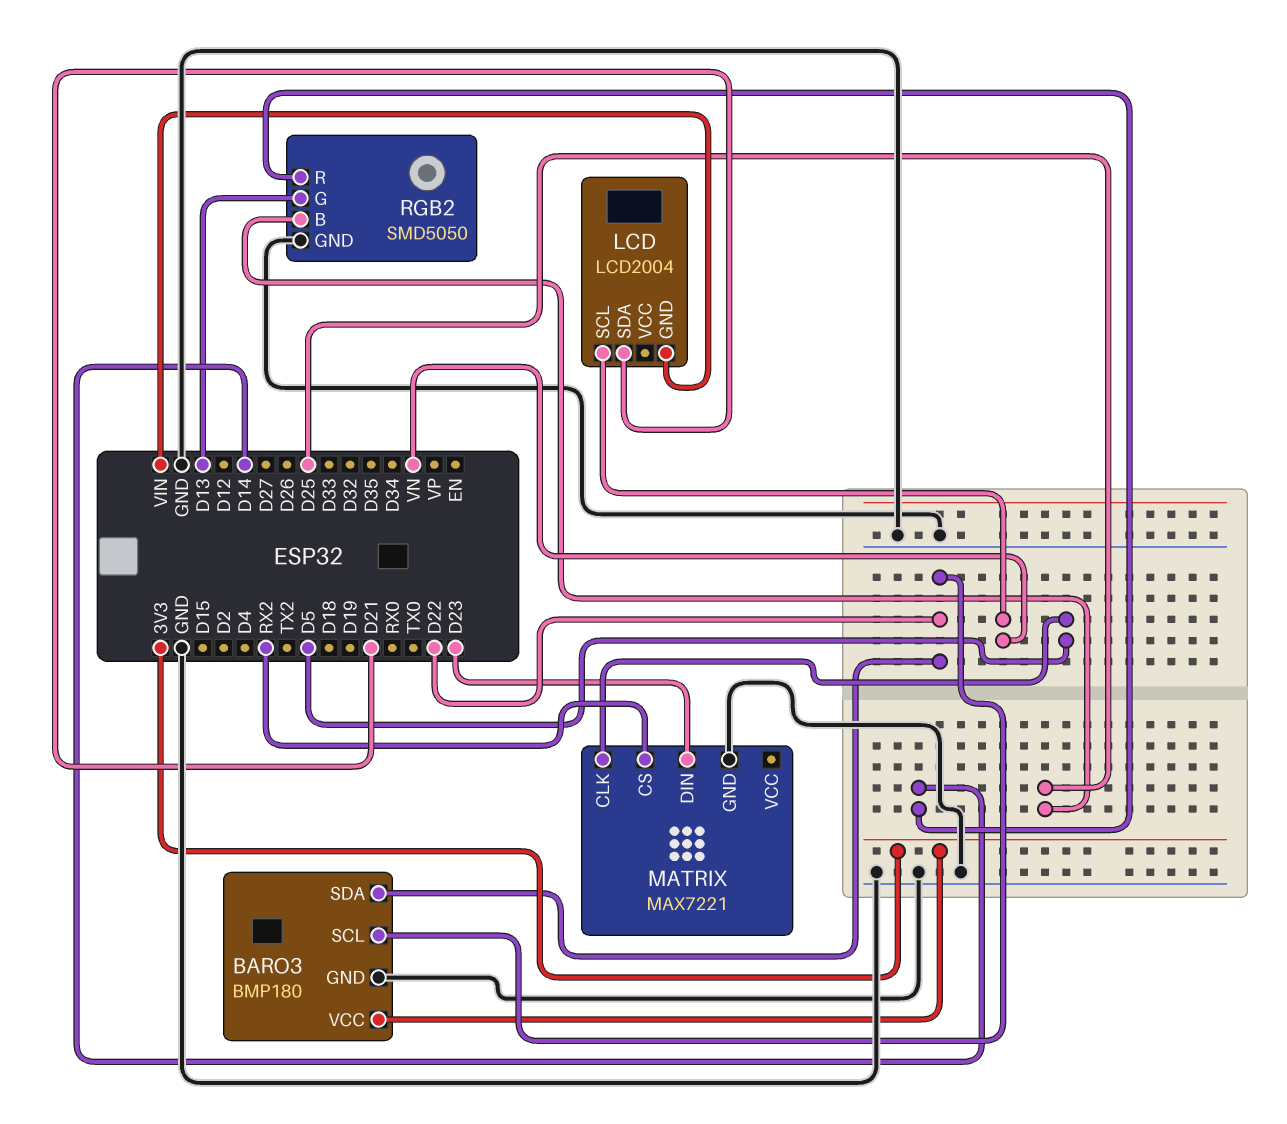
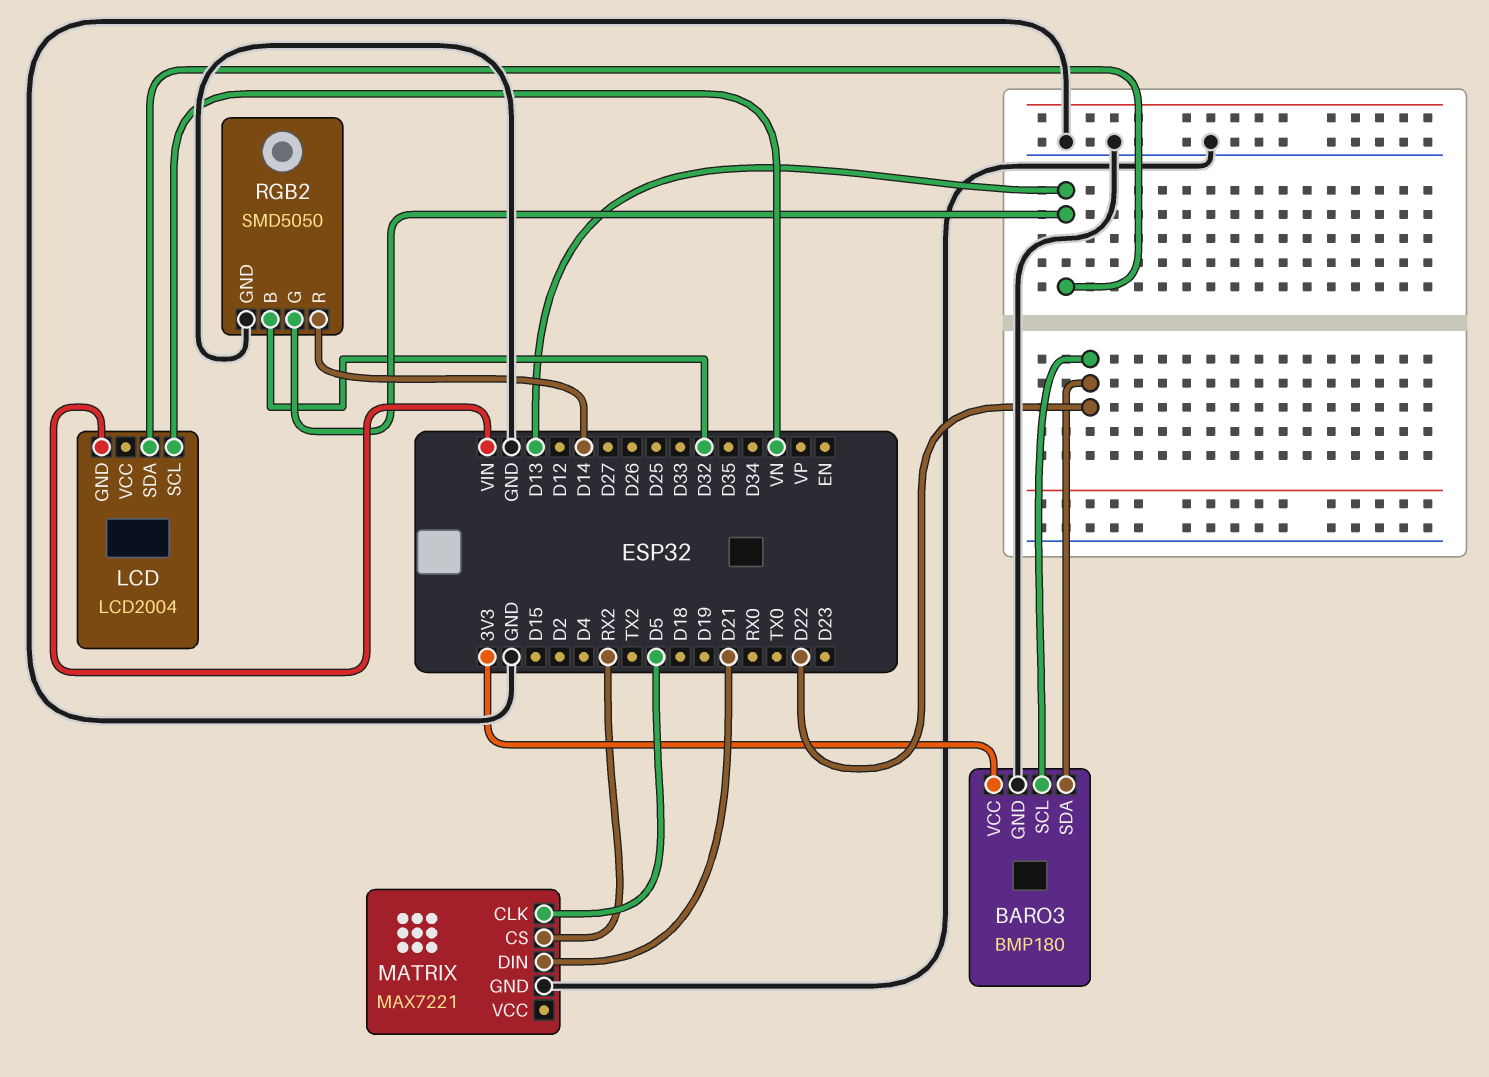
LCD pin SDA: D21 -> D13
MATRIX pin DIN: D23 -> D21
RGB2 pin B: D25 -> D32

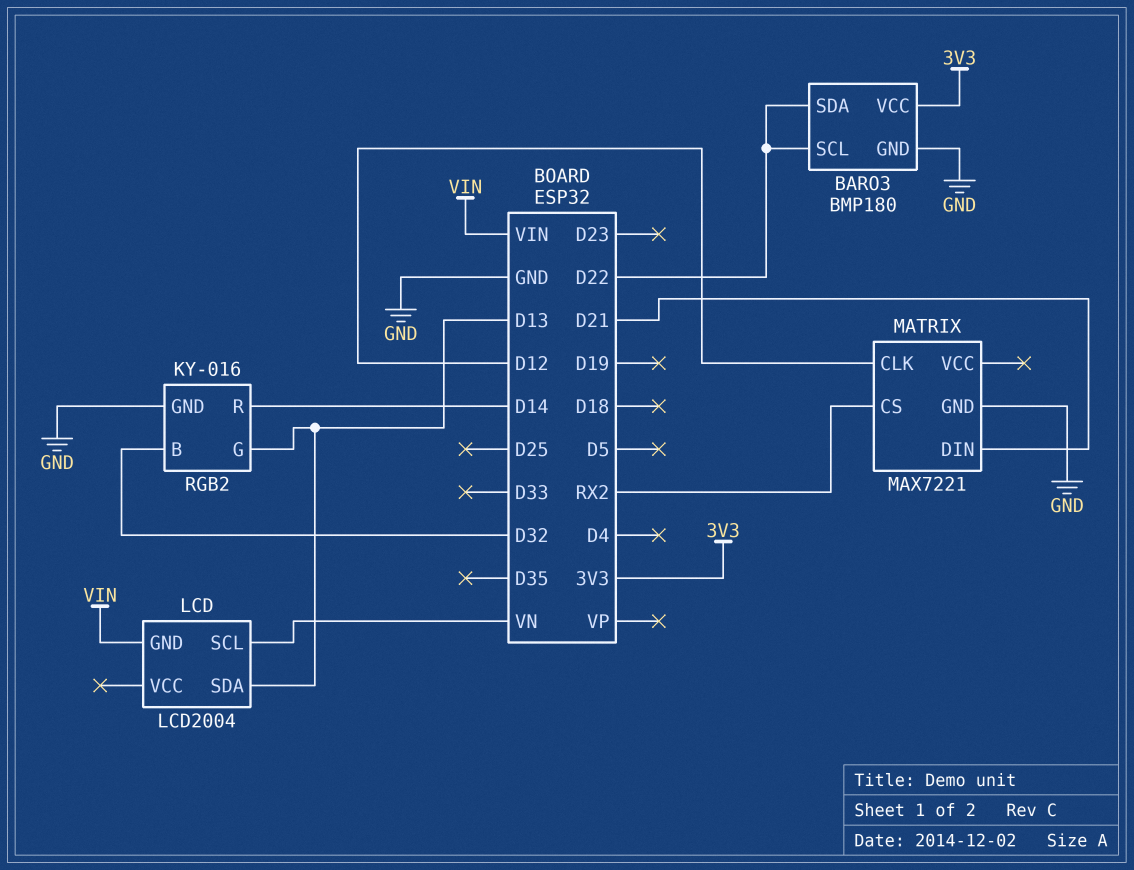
MATRIX pin CLK: D5 -> D12
RGB2: SMD5050 -> KY-016

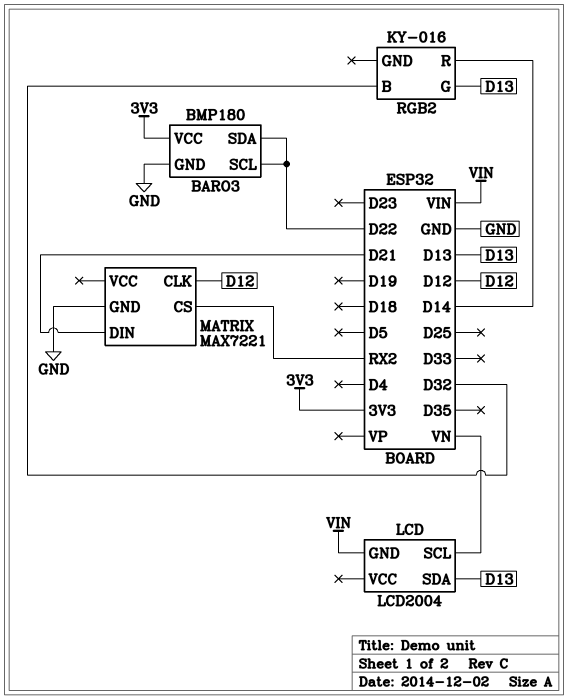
RGB2 pin GND: GND -> none

